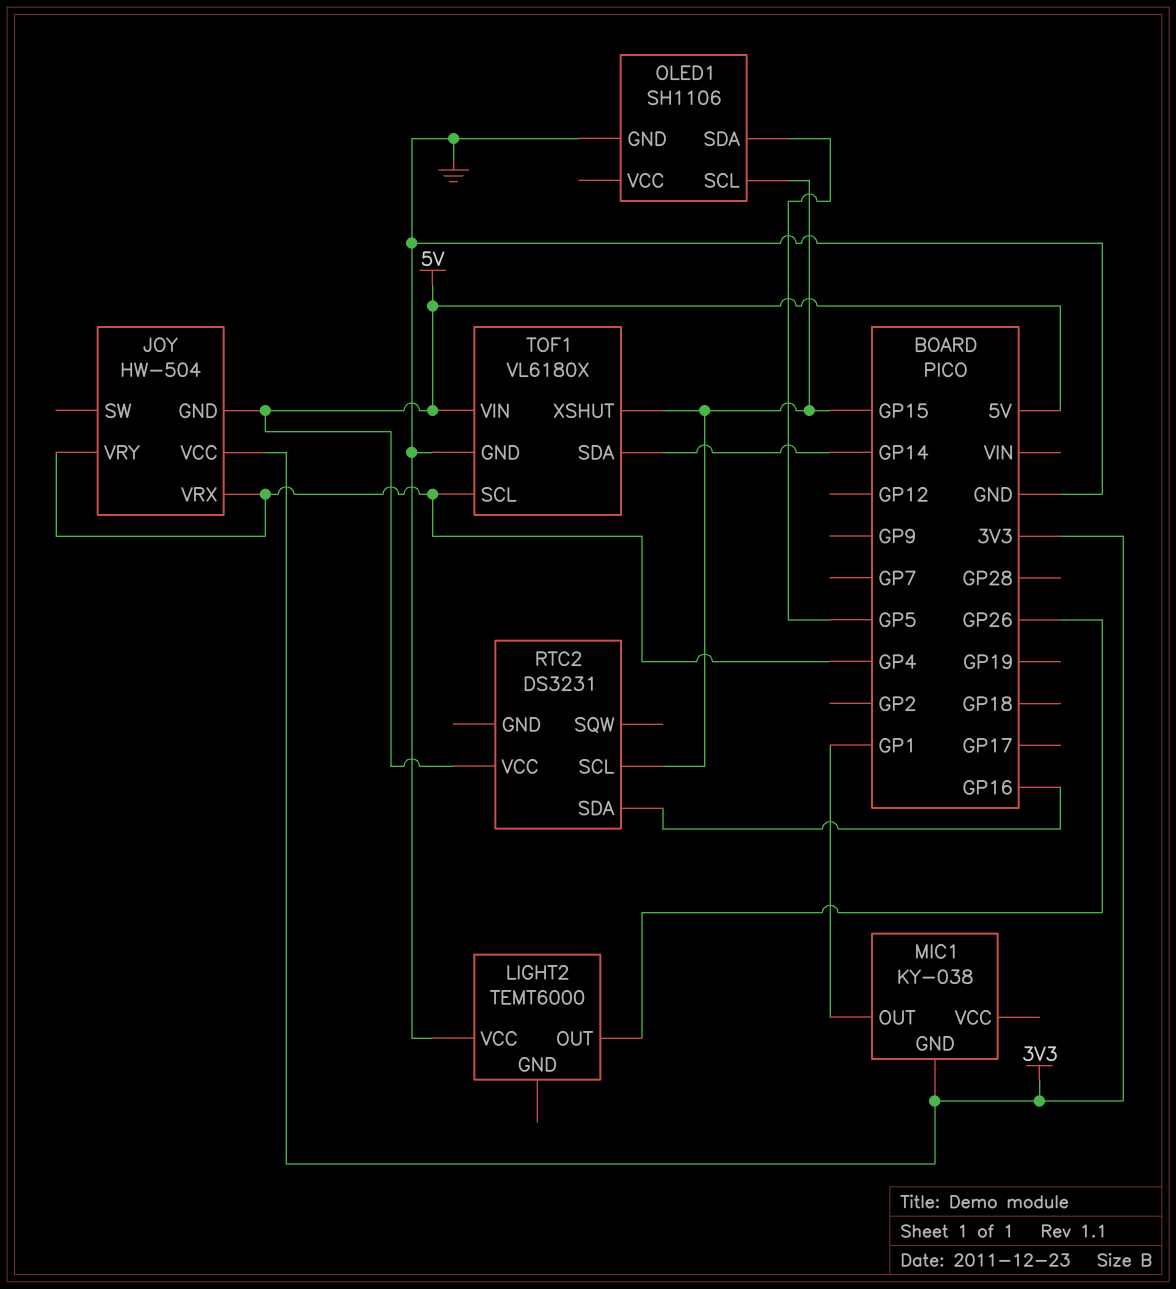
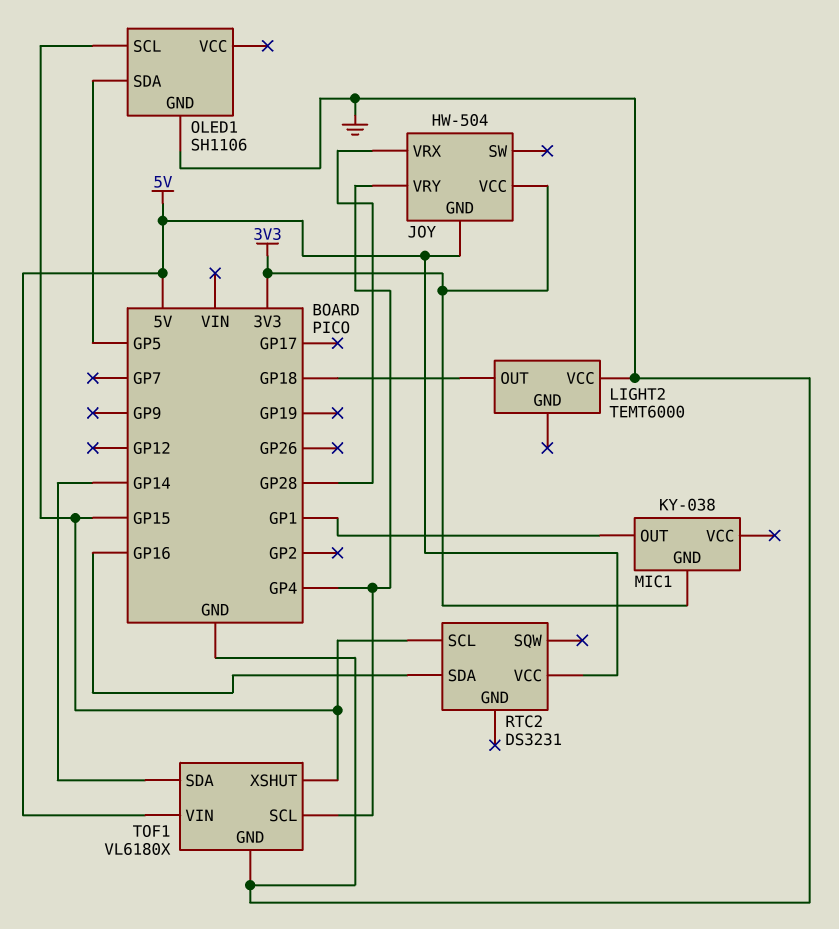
JOY pin VRX: GP4 -> GP28
LIGHT2 pin OUT: GP26 -> GP18

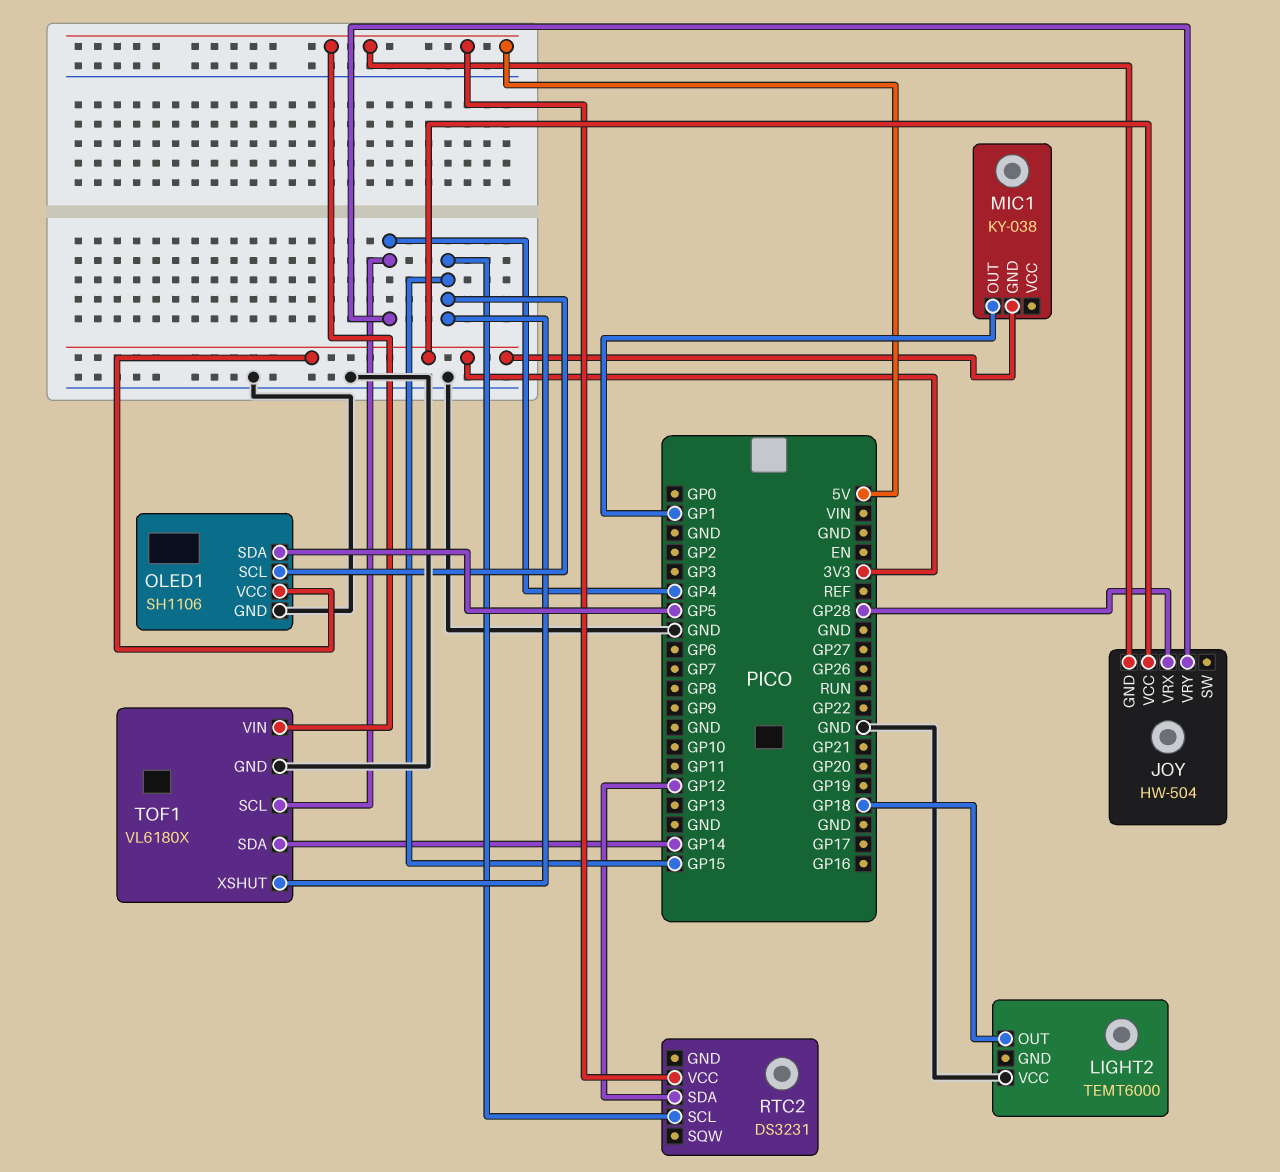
OLED1 pin VCC: none -> 3V3
RTC2 pin SDA: GP16 -> GP12

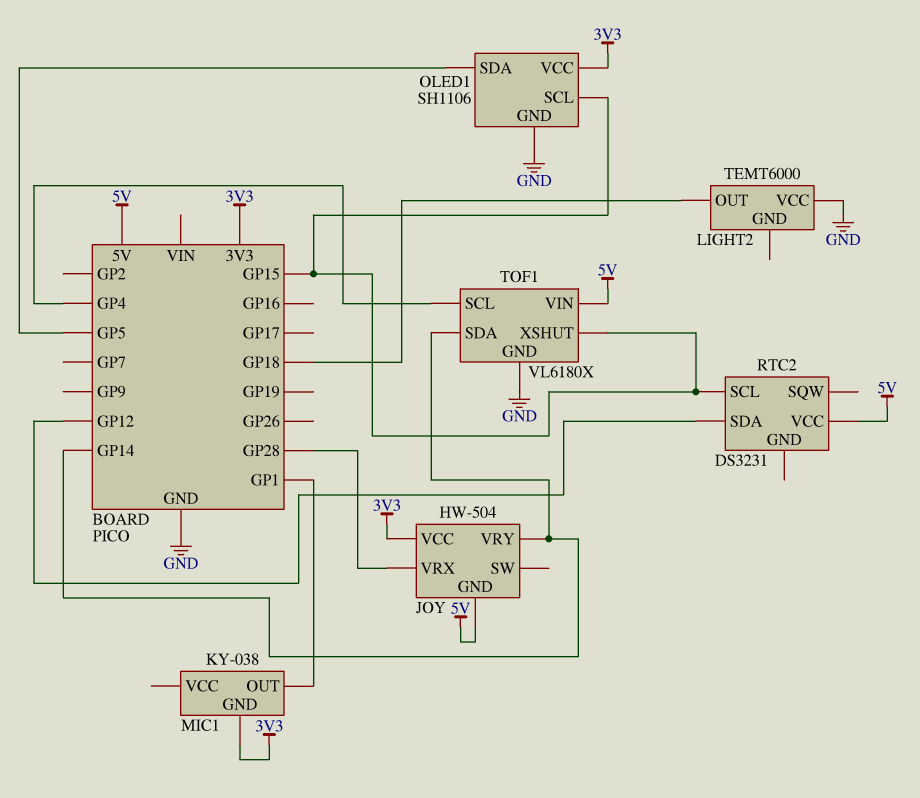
JOY pin VRY: GP4 -> GP14

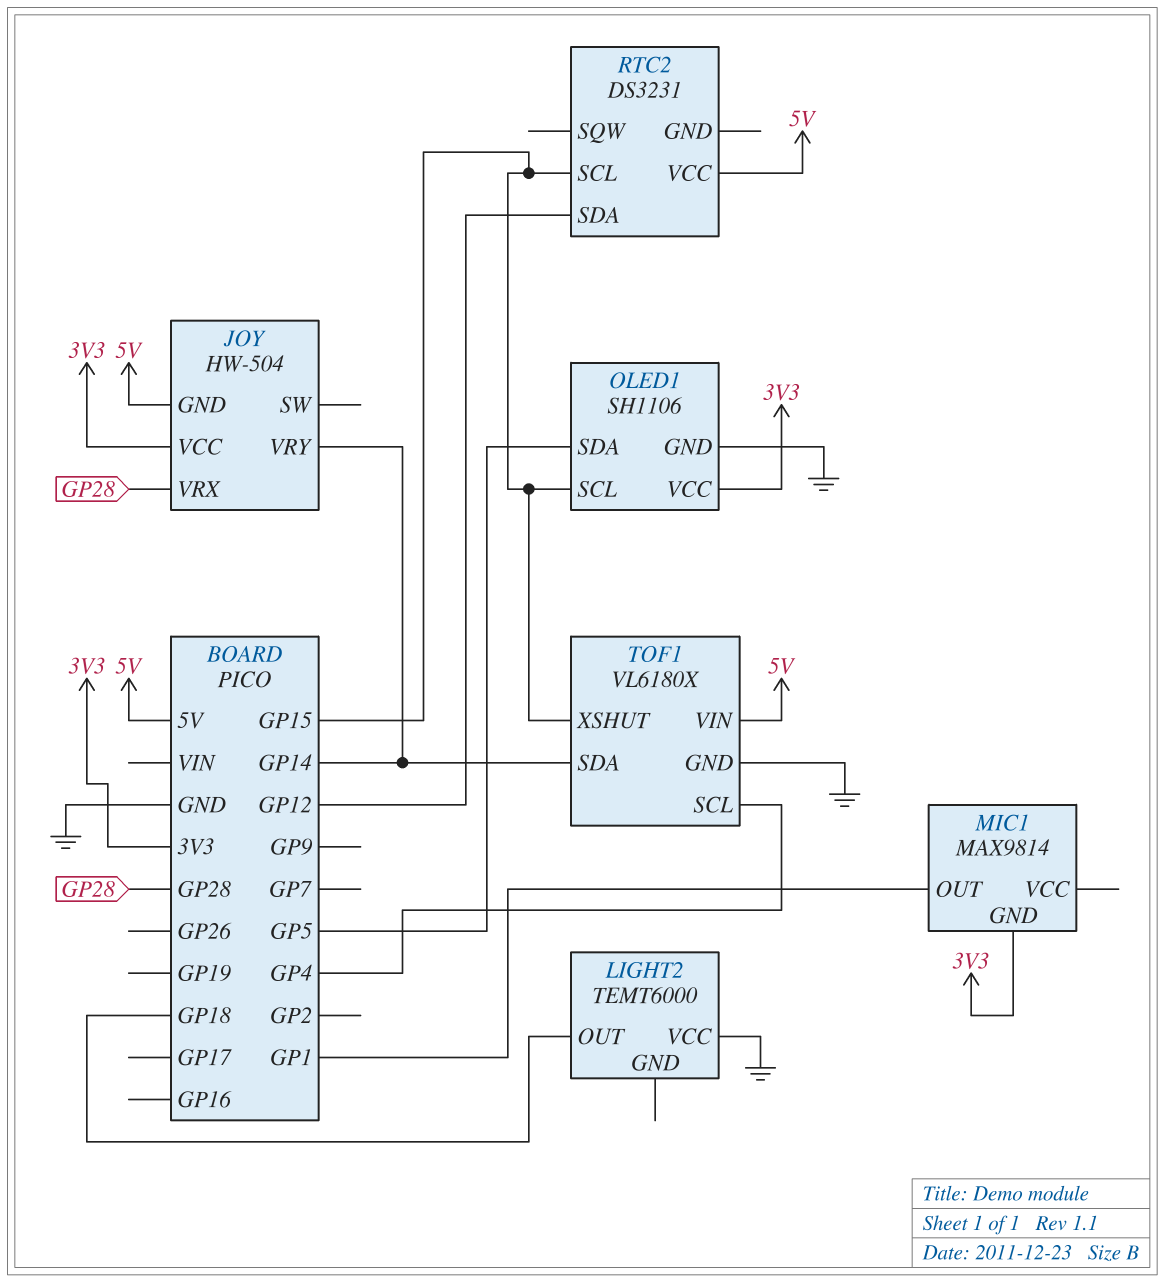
MIC1: KY-038 -> MAX9814

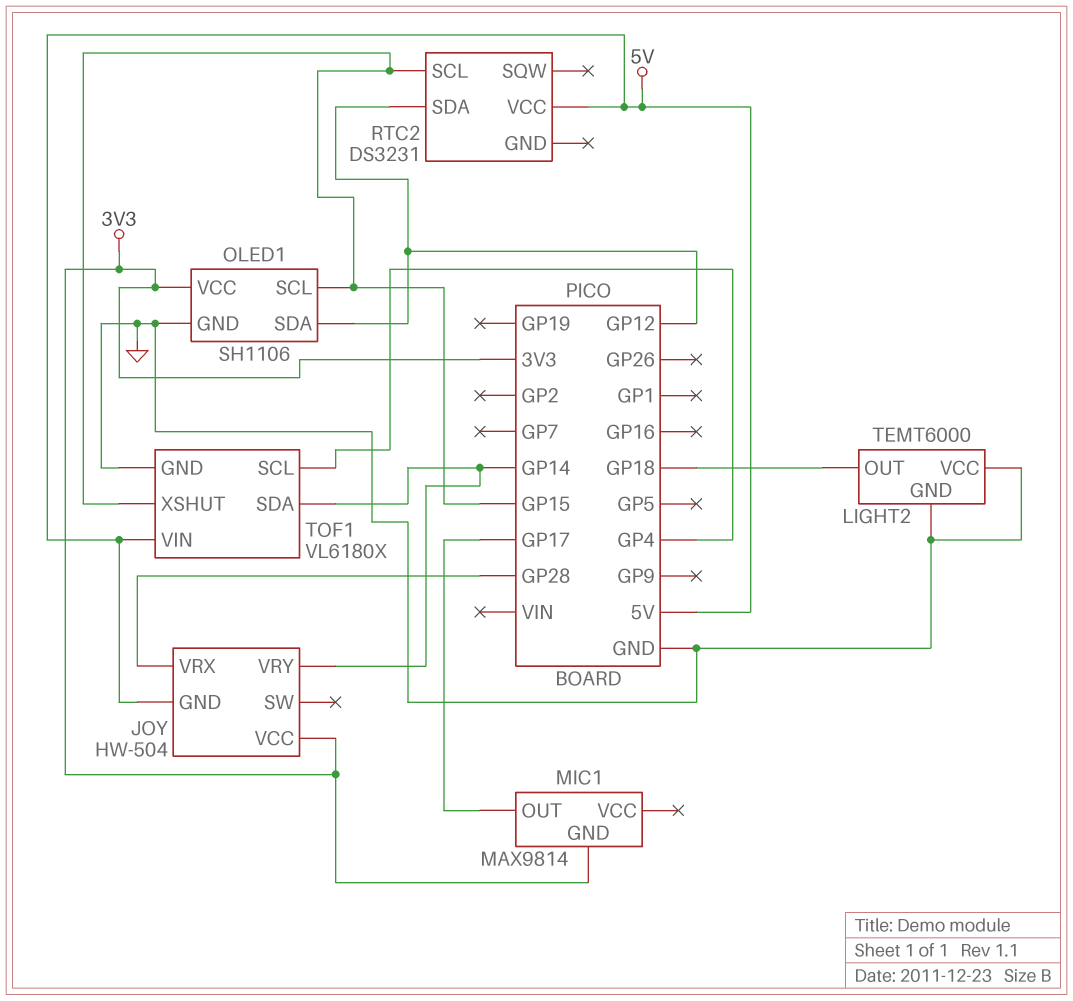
LIGHT2 pin GND: none -> GND
MIC1 pin OUT: GP1 -> GP17
OLED1 pin SDA: GP5 -> GP12

